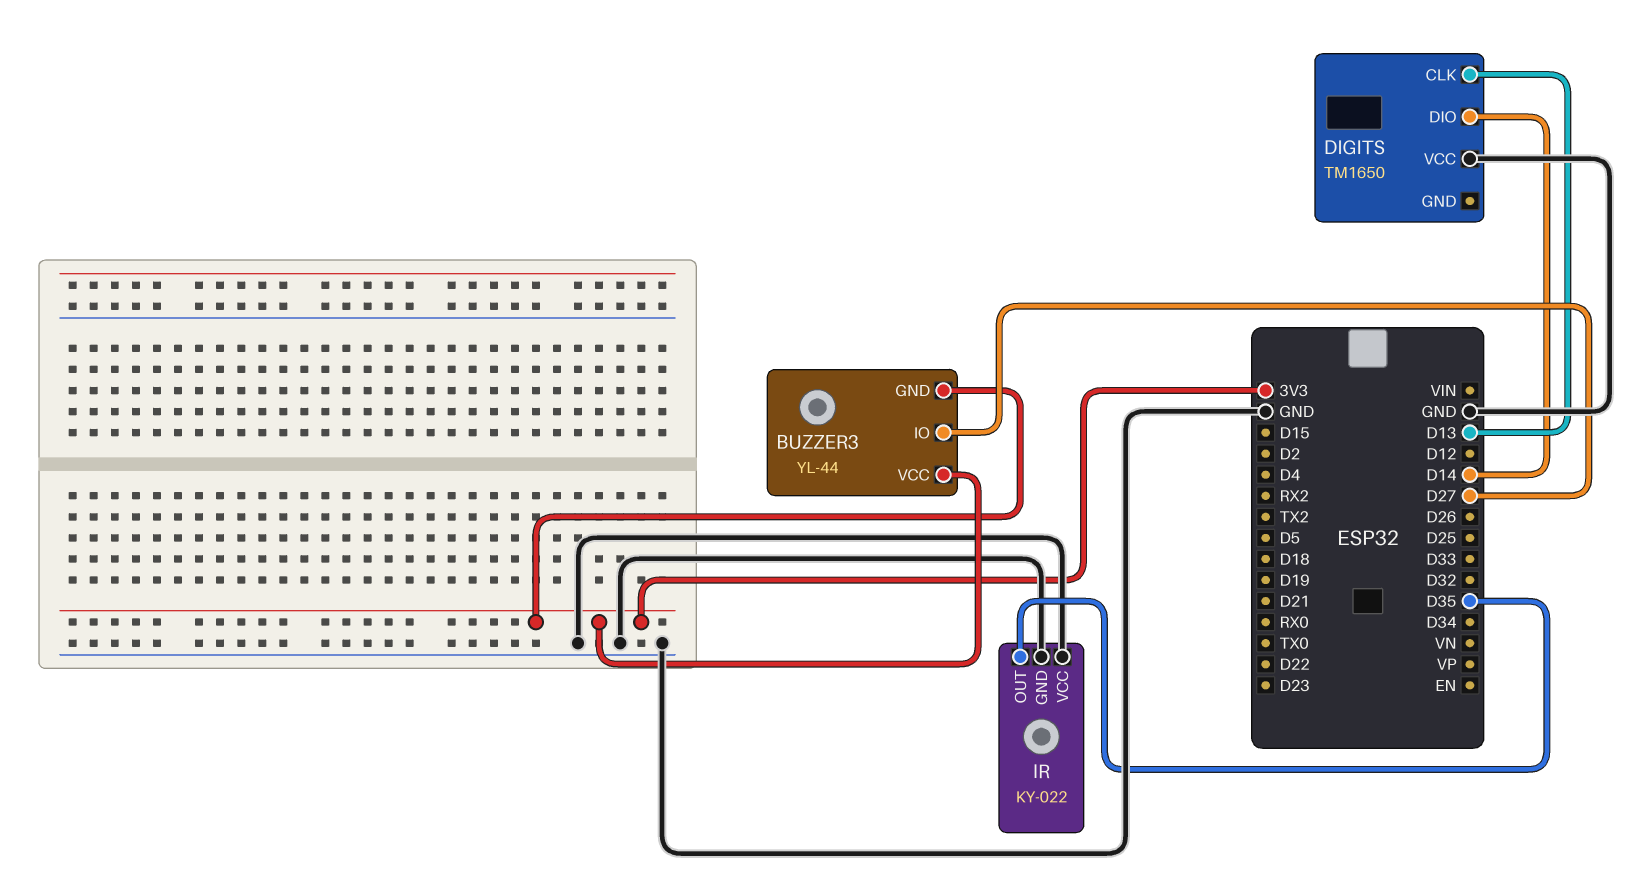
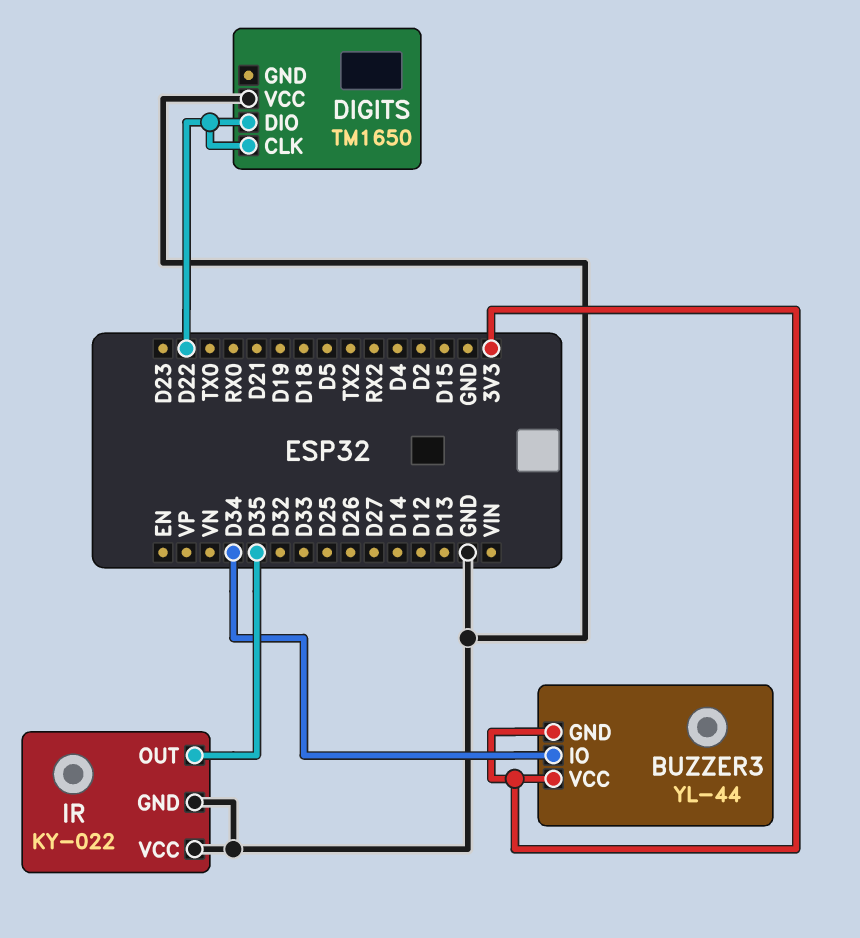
BUZZER3 pin IO: D27 -> D34
DIGITS pin CLK: D13 -> D22
DIGITS pin DIO: D14 -> D22

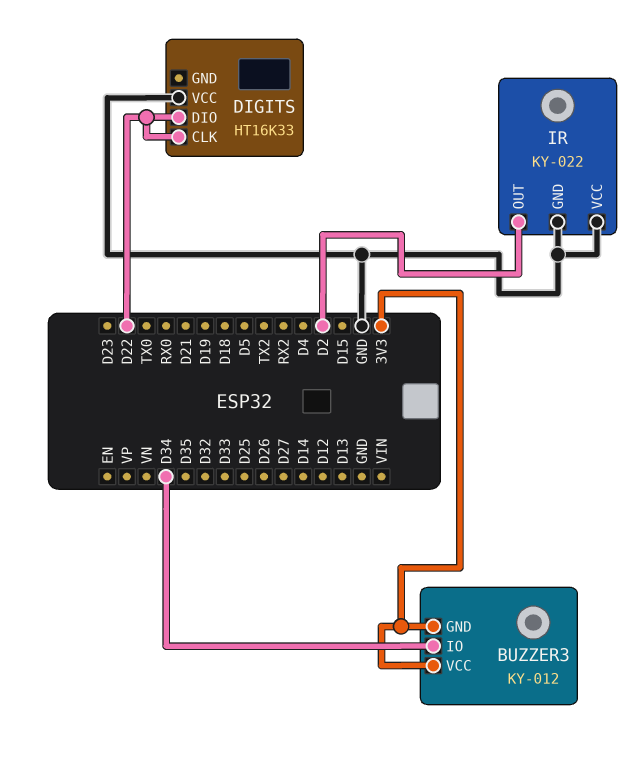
BUZZER3: YL-44 -> KY-012
DIGITS: TM1650 -> HT16K33
IR pin OUT: D35 -> D2

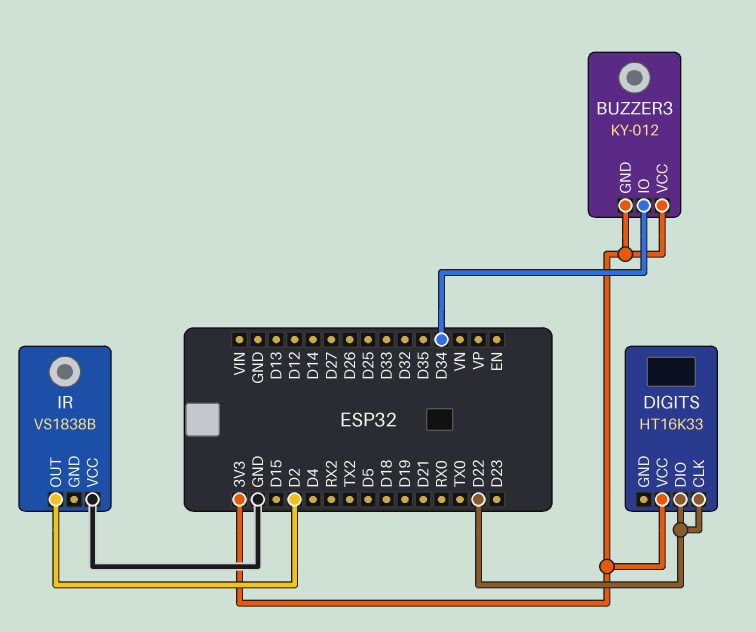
DIGITS pin VCC: GND -> 3V3
IR: KY-022 -> VS1838B
IR pin GND: GND -> none

